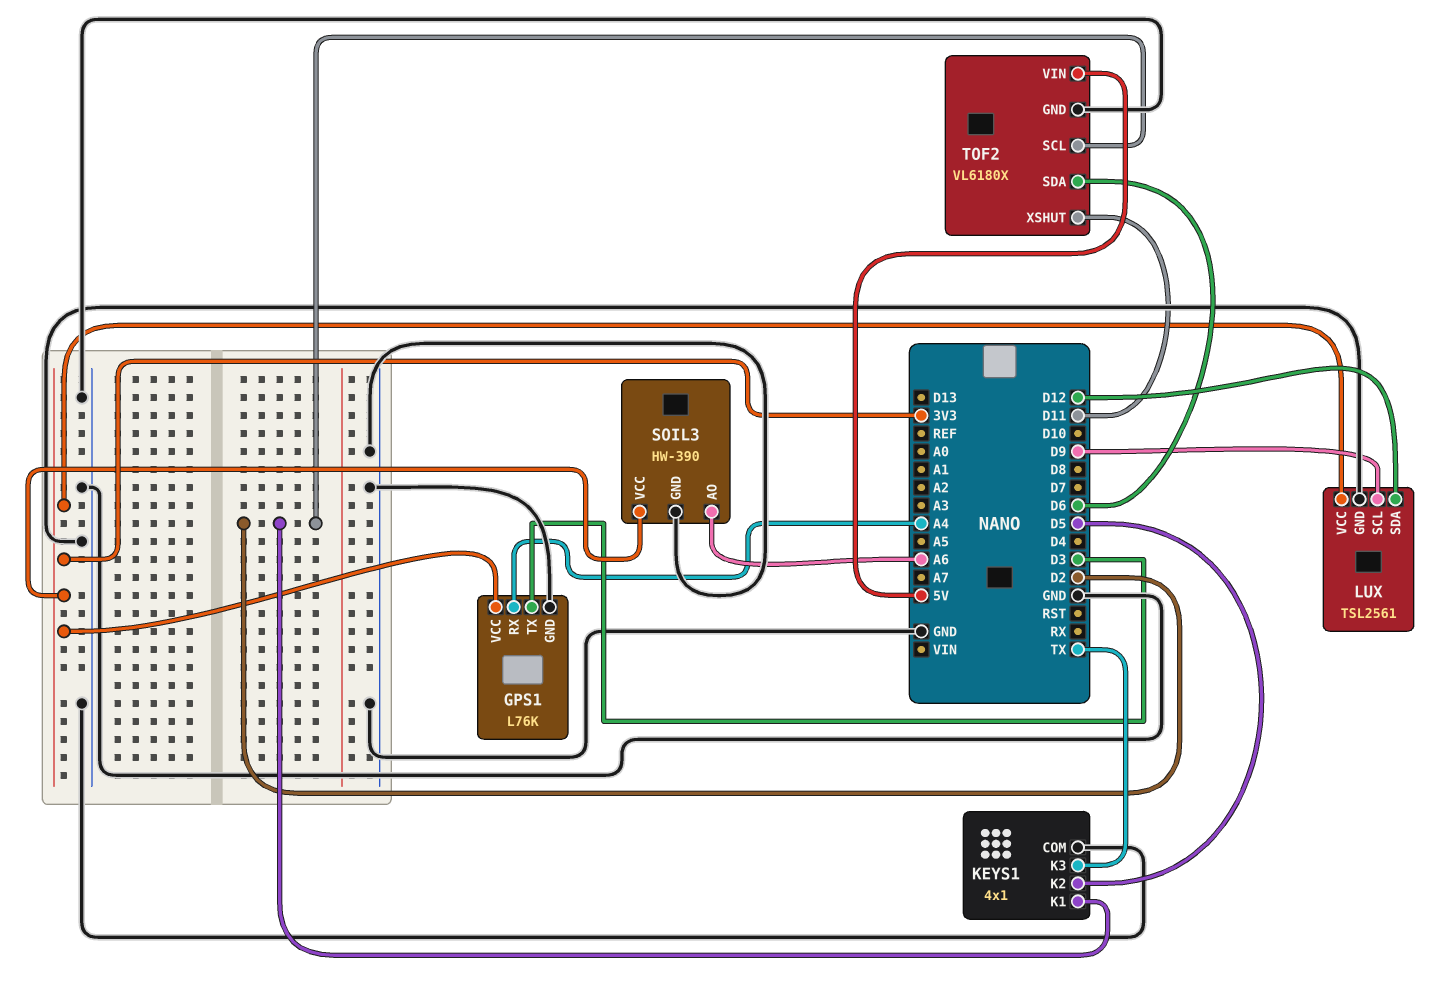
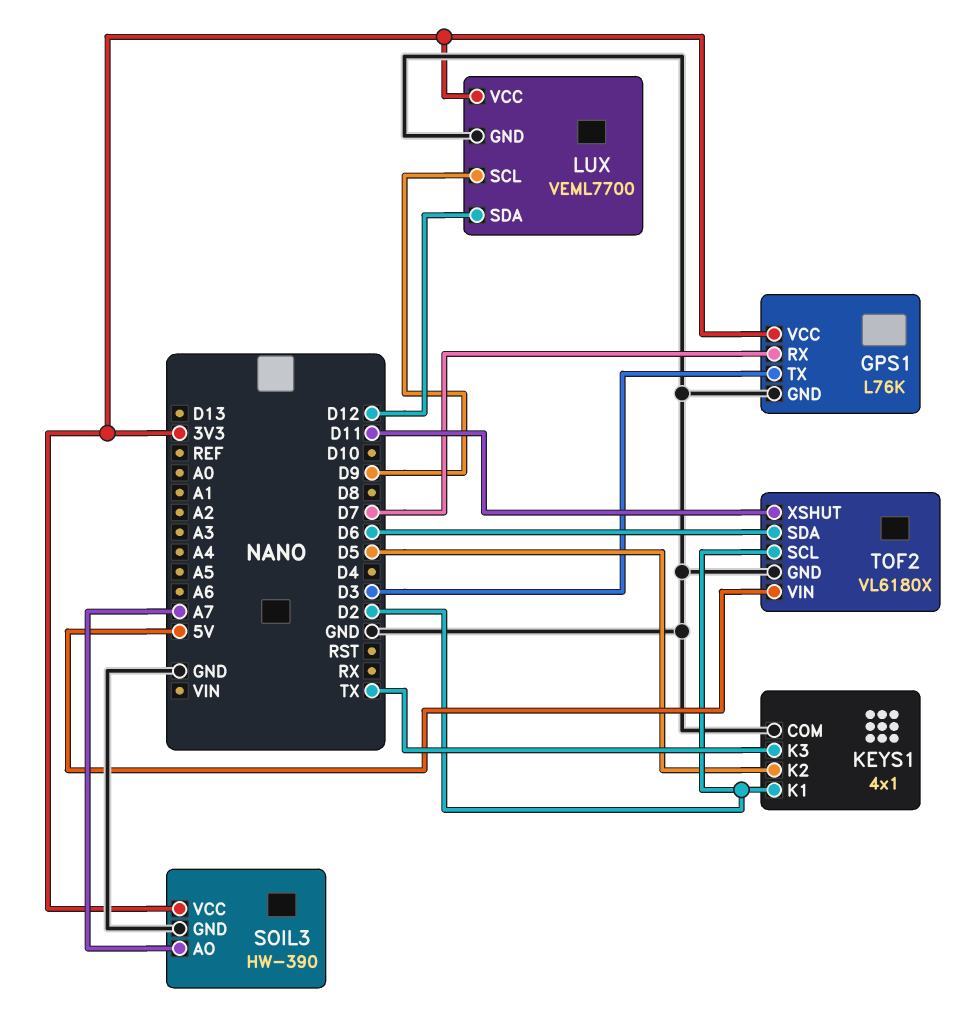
GPS1 pin RX: A4 -> D7
LUX: TSL2561 -> VEML7700
SOIL3 pin AO: A6 -> A7

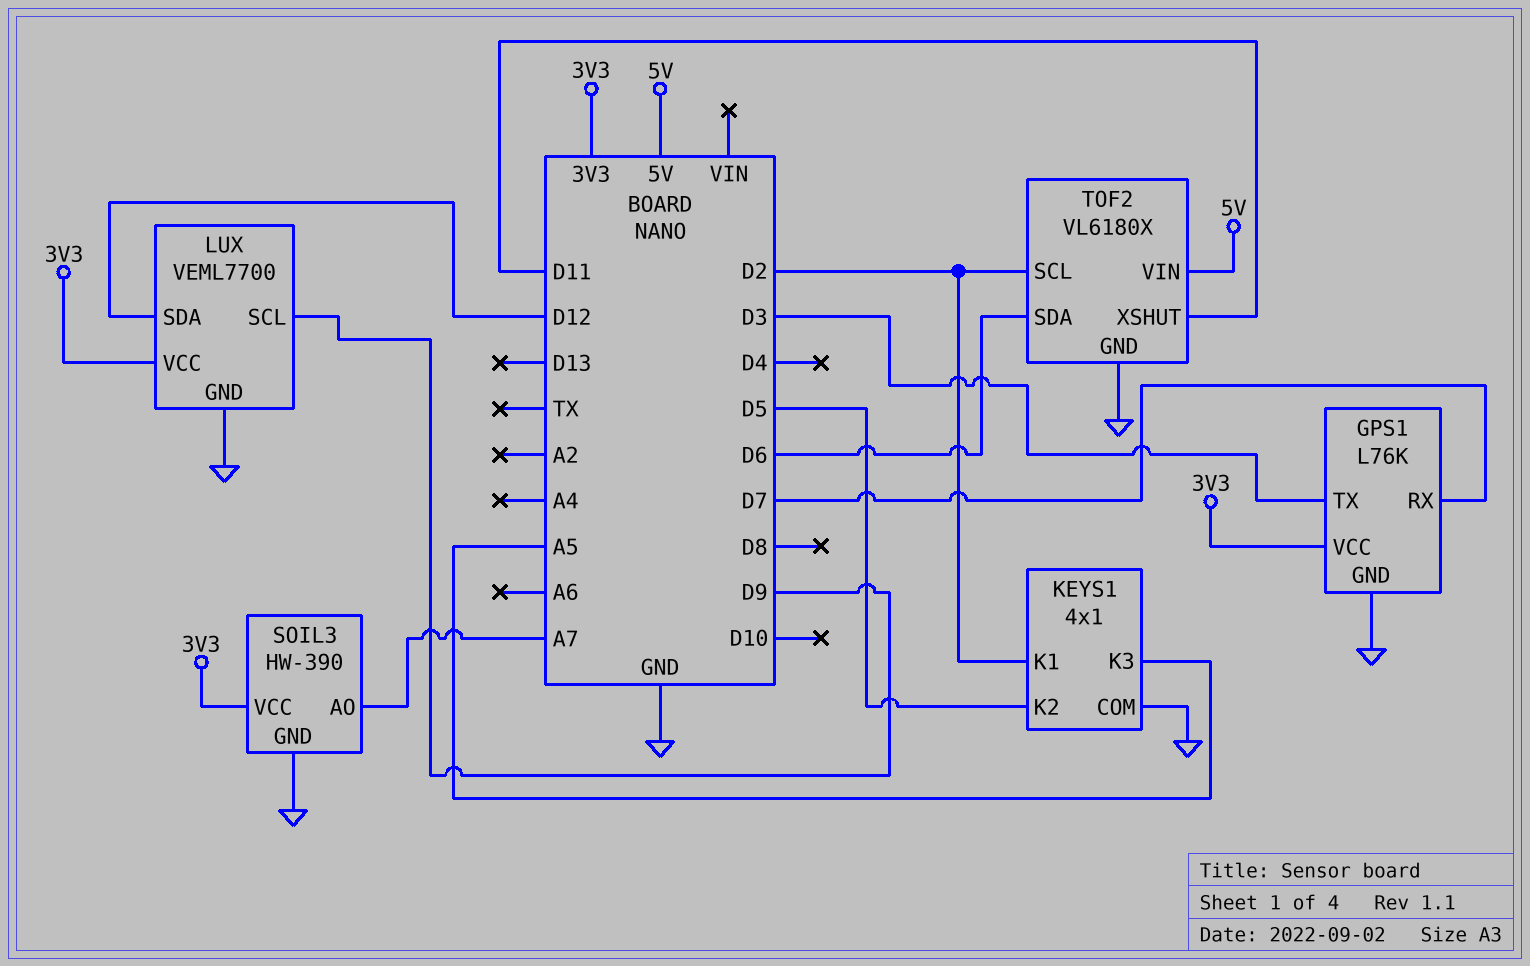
KEYS1 pin K3: TX -> A5

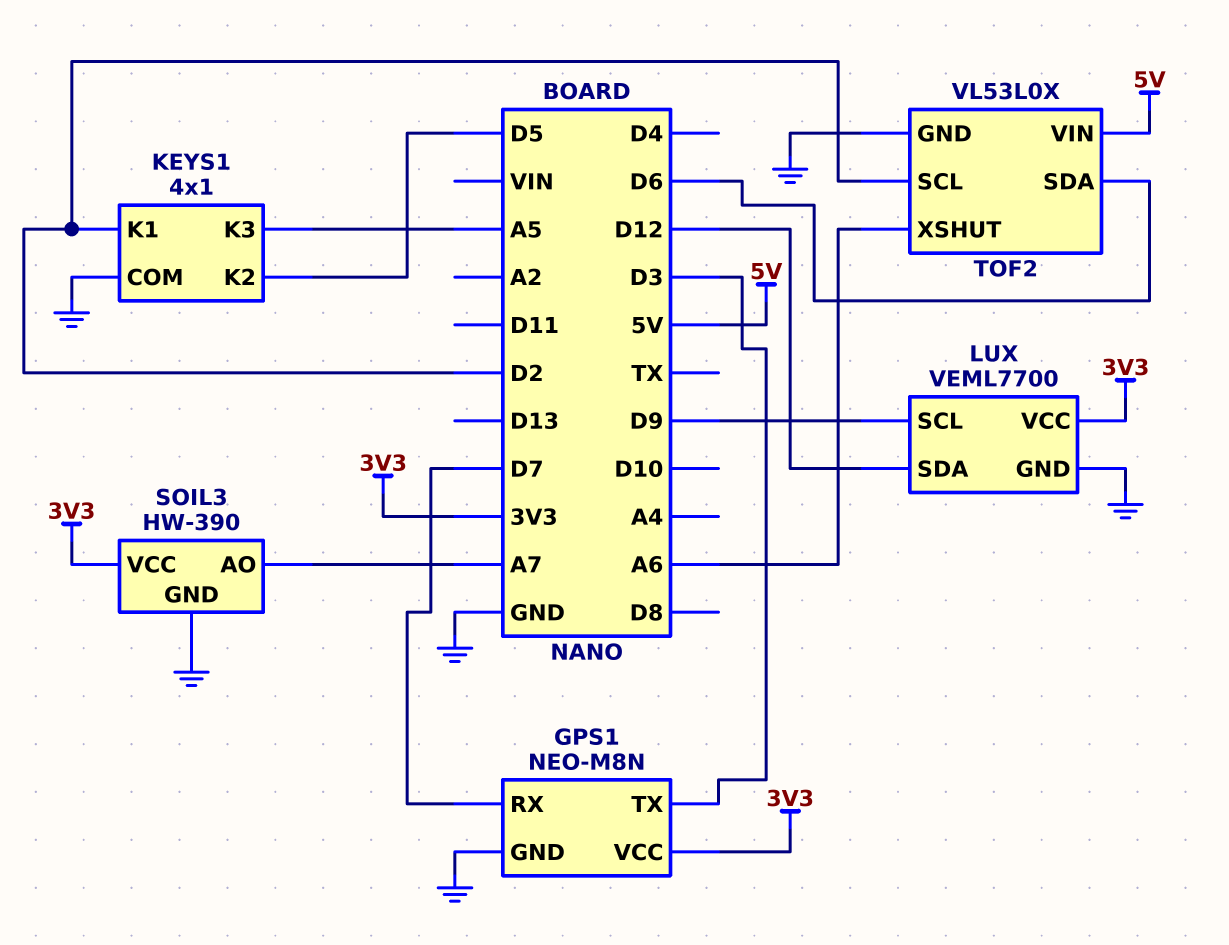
GPS1: L76K -> NEO-M8N
TOF2: VL6180X -> VL53L0X
TOF2 pin XSHUT: D11 -> A6

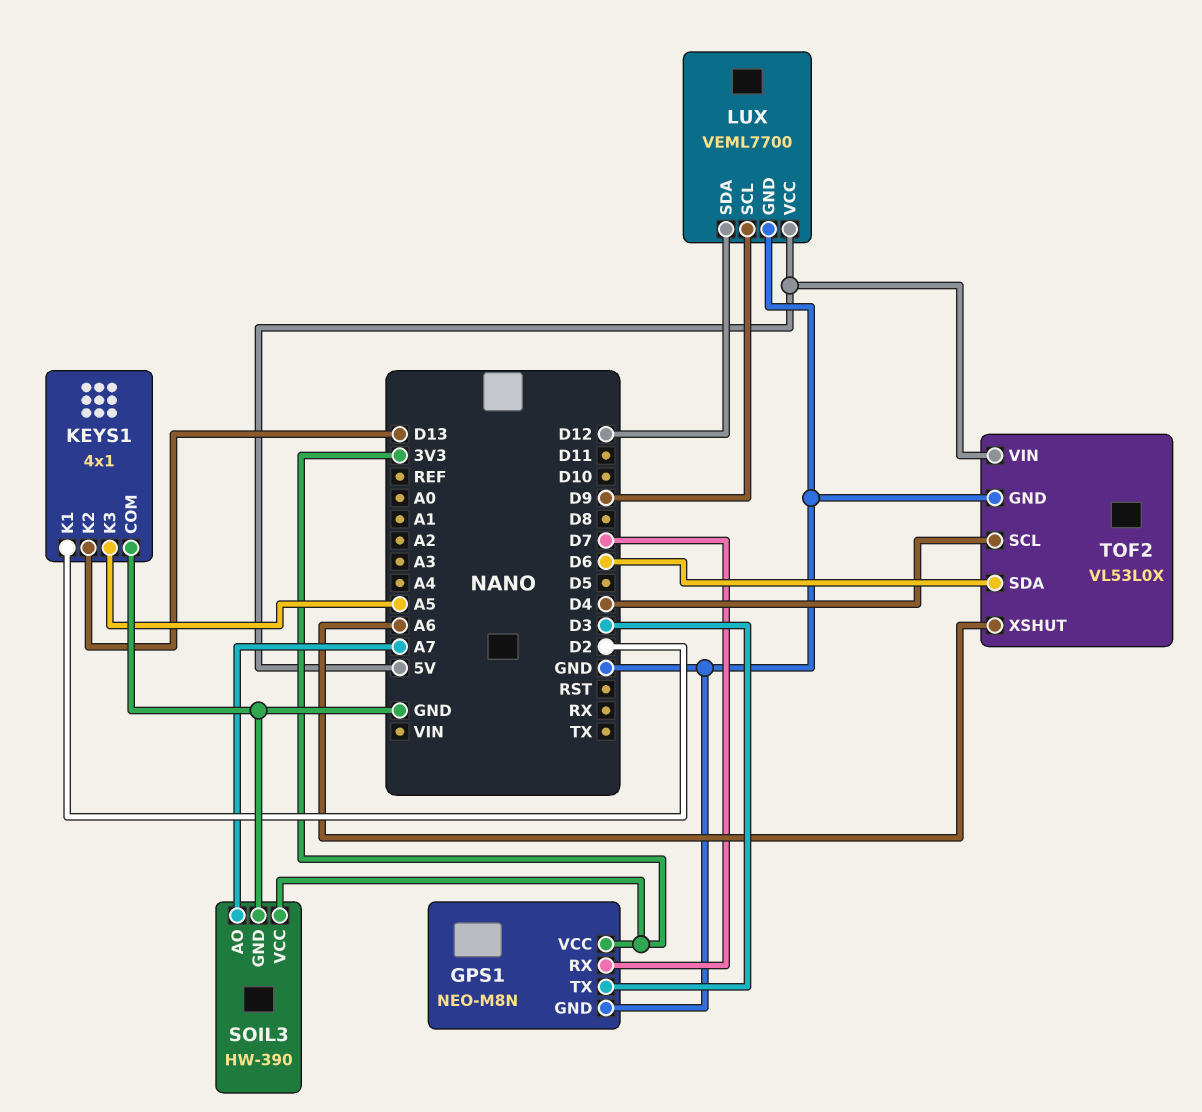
KEYS1 pin K2: D5 -> D13
LUX pin VCC: 3V3 -> 5V
TOF2 pin SCL: D2 -> D4

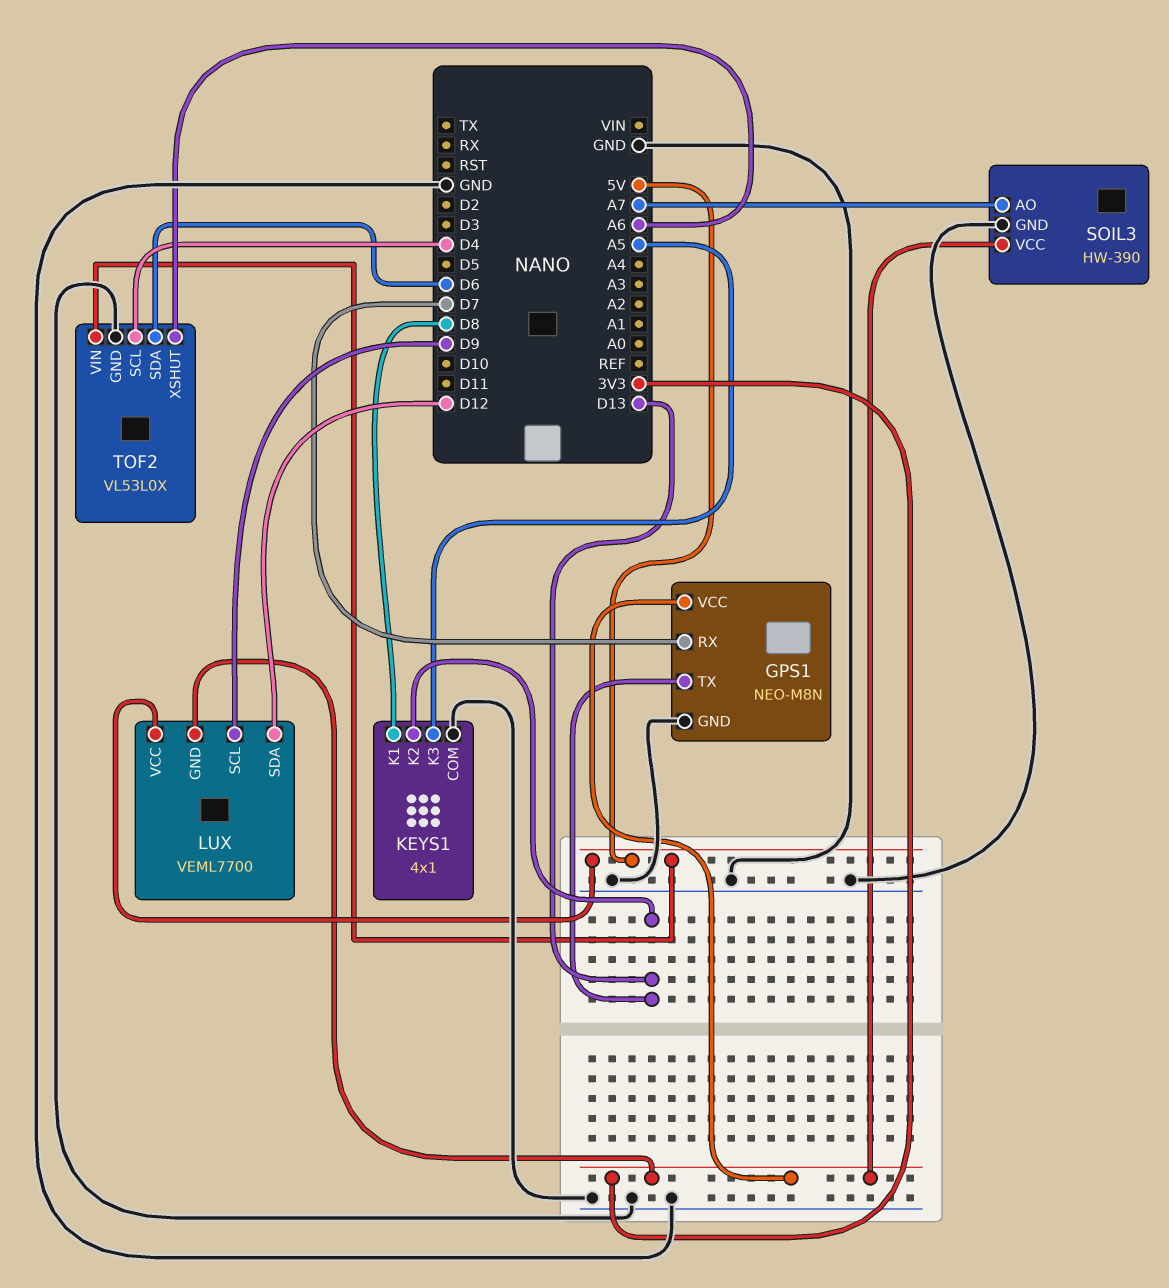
GPS1 pin TX: D3 -> D13
KEYS1 pin K1: D2 -> D8
LUX pin GND: GND -> 3V3

